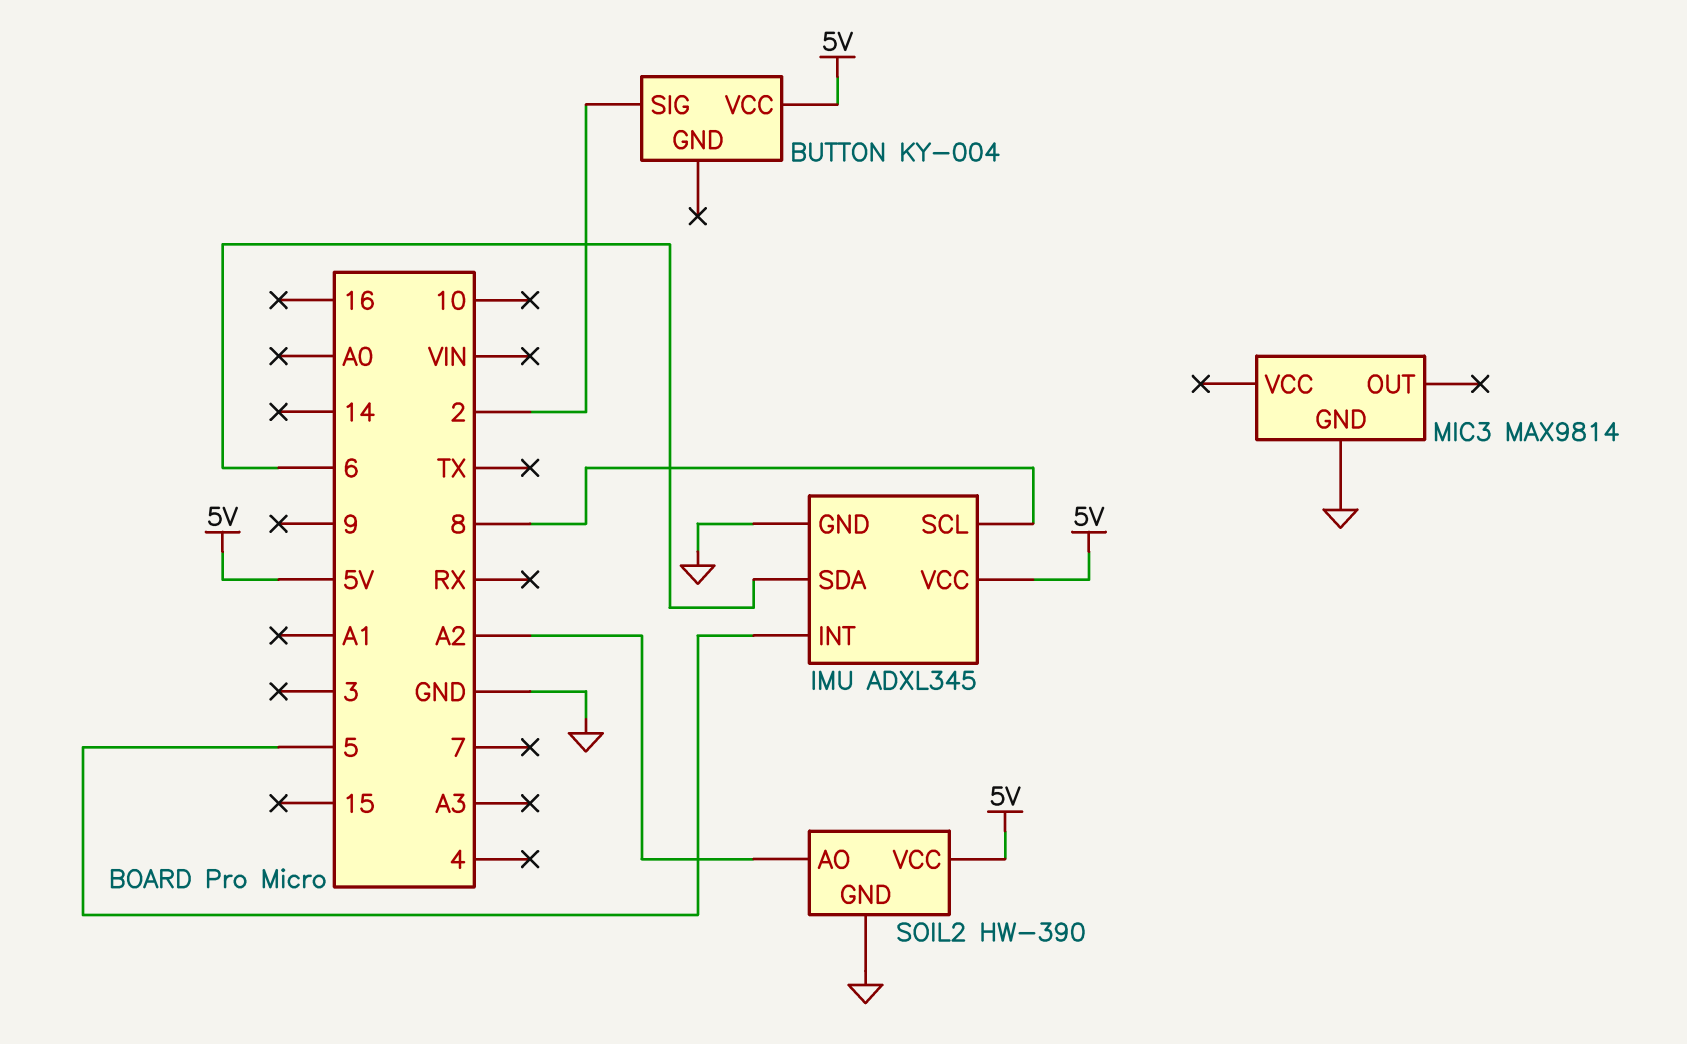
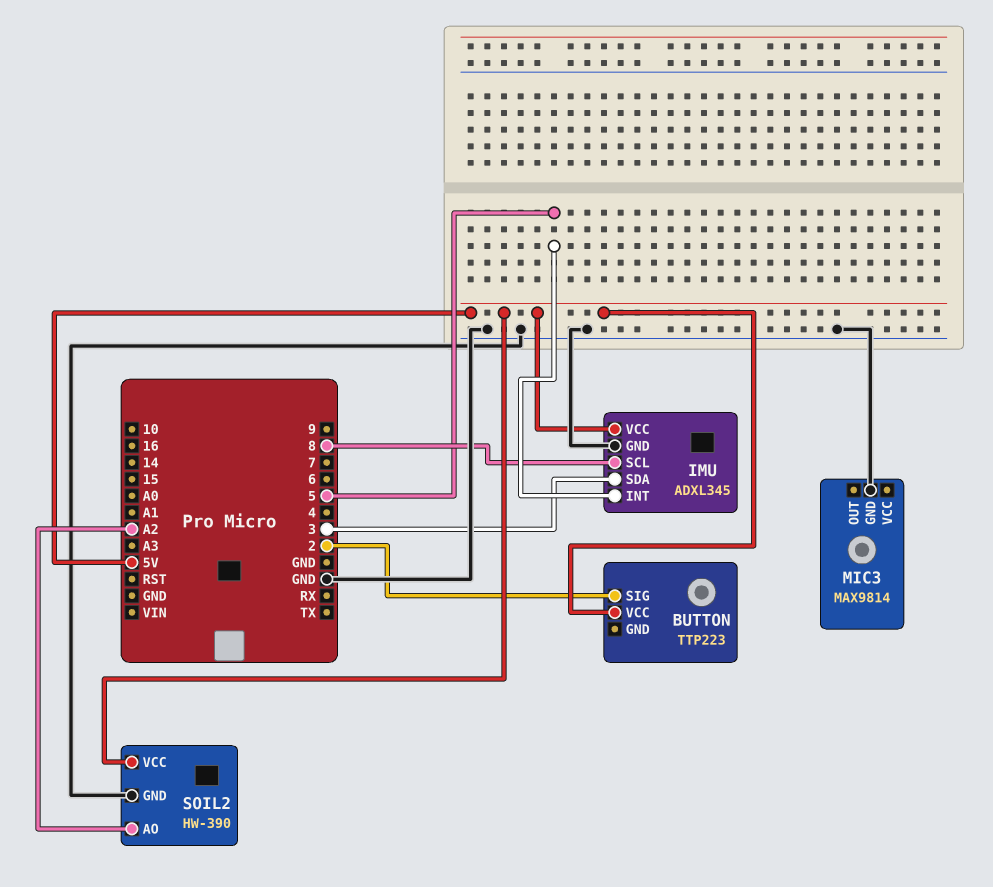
BUTTON: KY-004 -> TTP223
IMU pin SDA: 6 -> 3

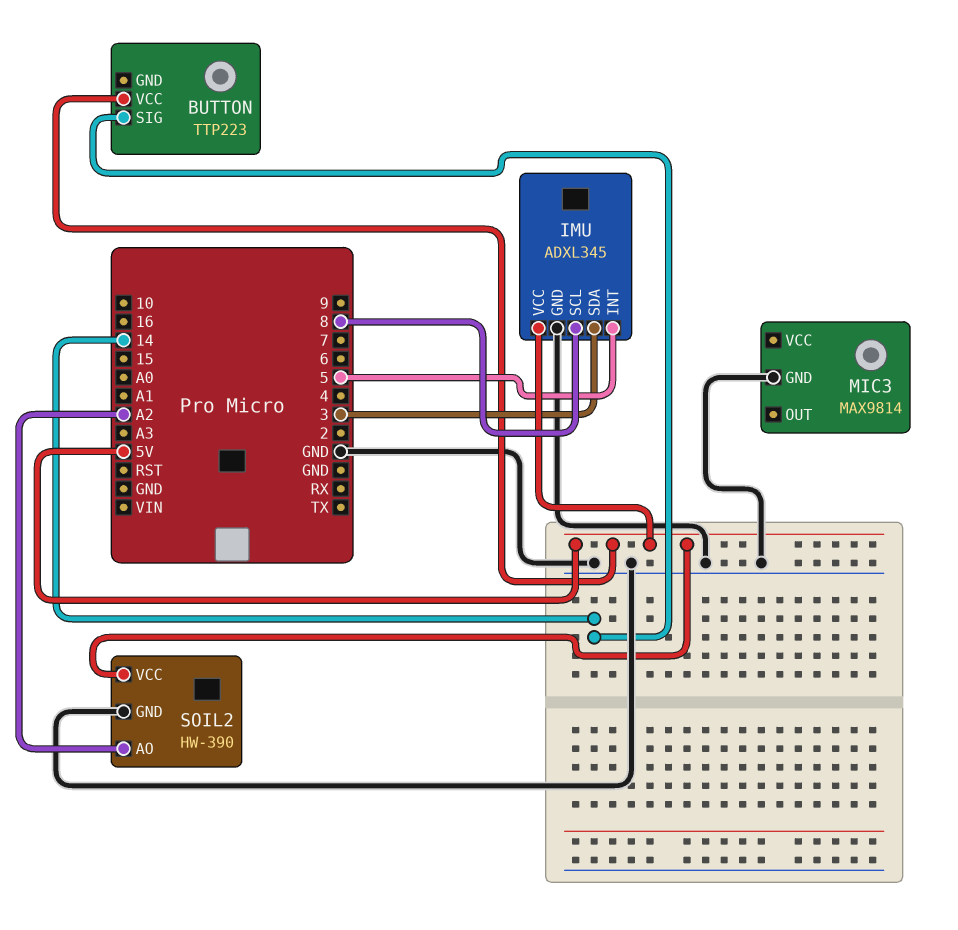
BUTTON pin SIG: 2 -> 14

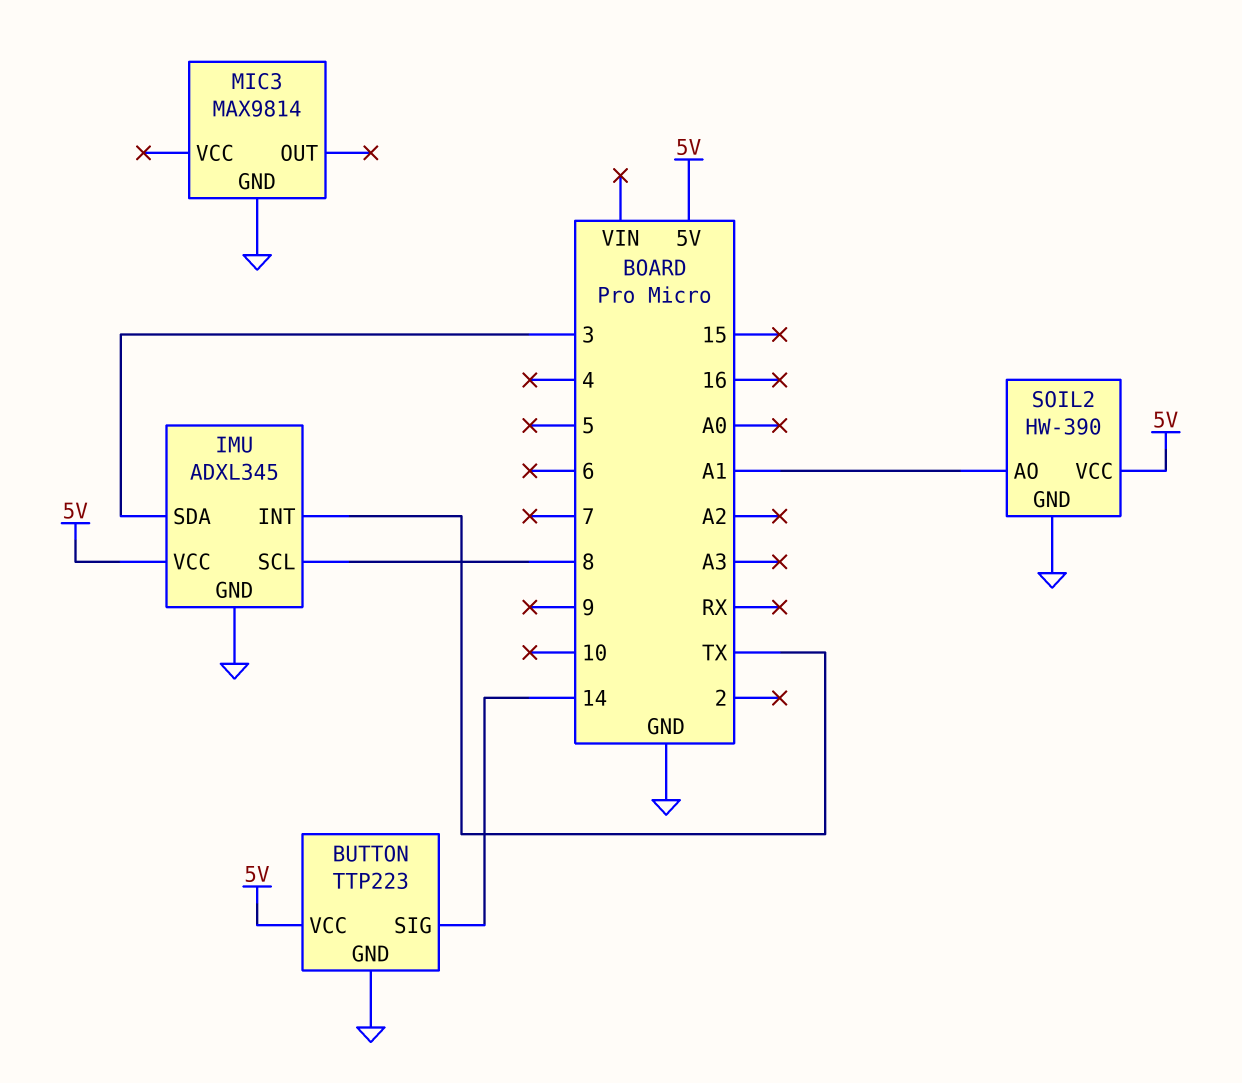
BUTTON pin GND: none -> GND
IMU pin INT: 5 -> TX
SOIL2 pin AO: A2 -> A1

